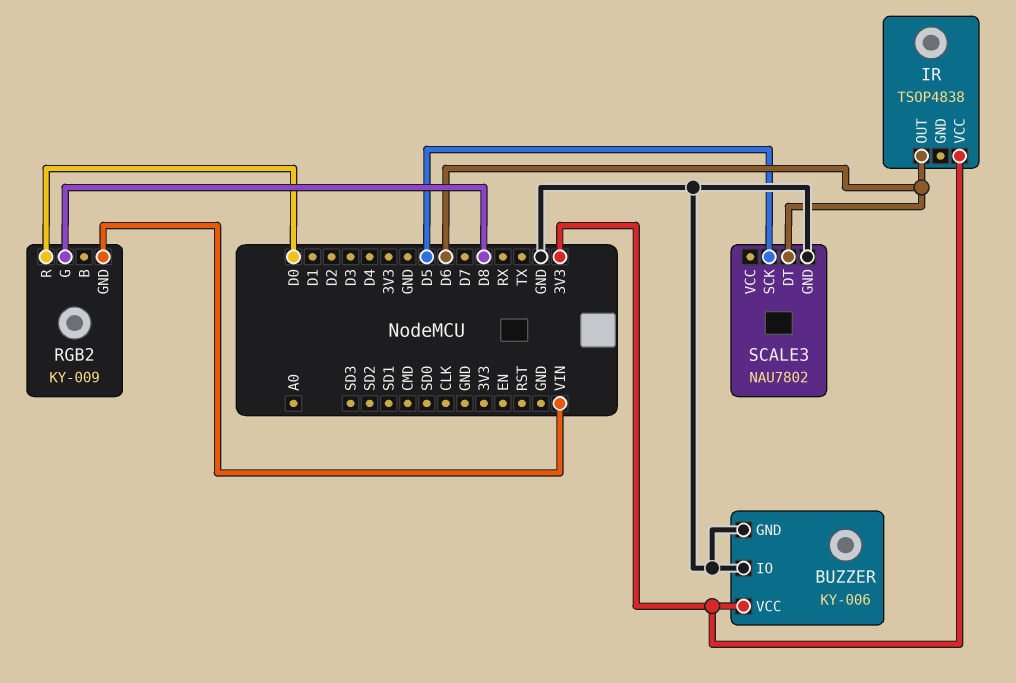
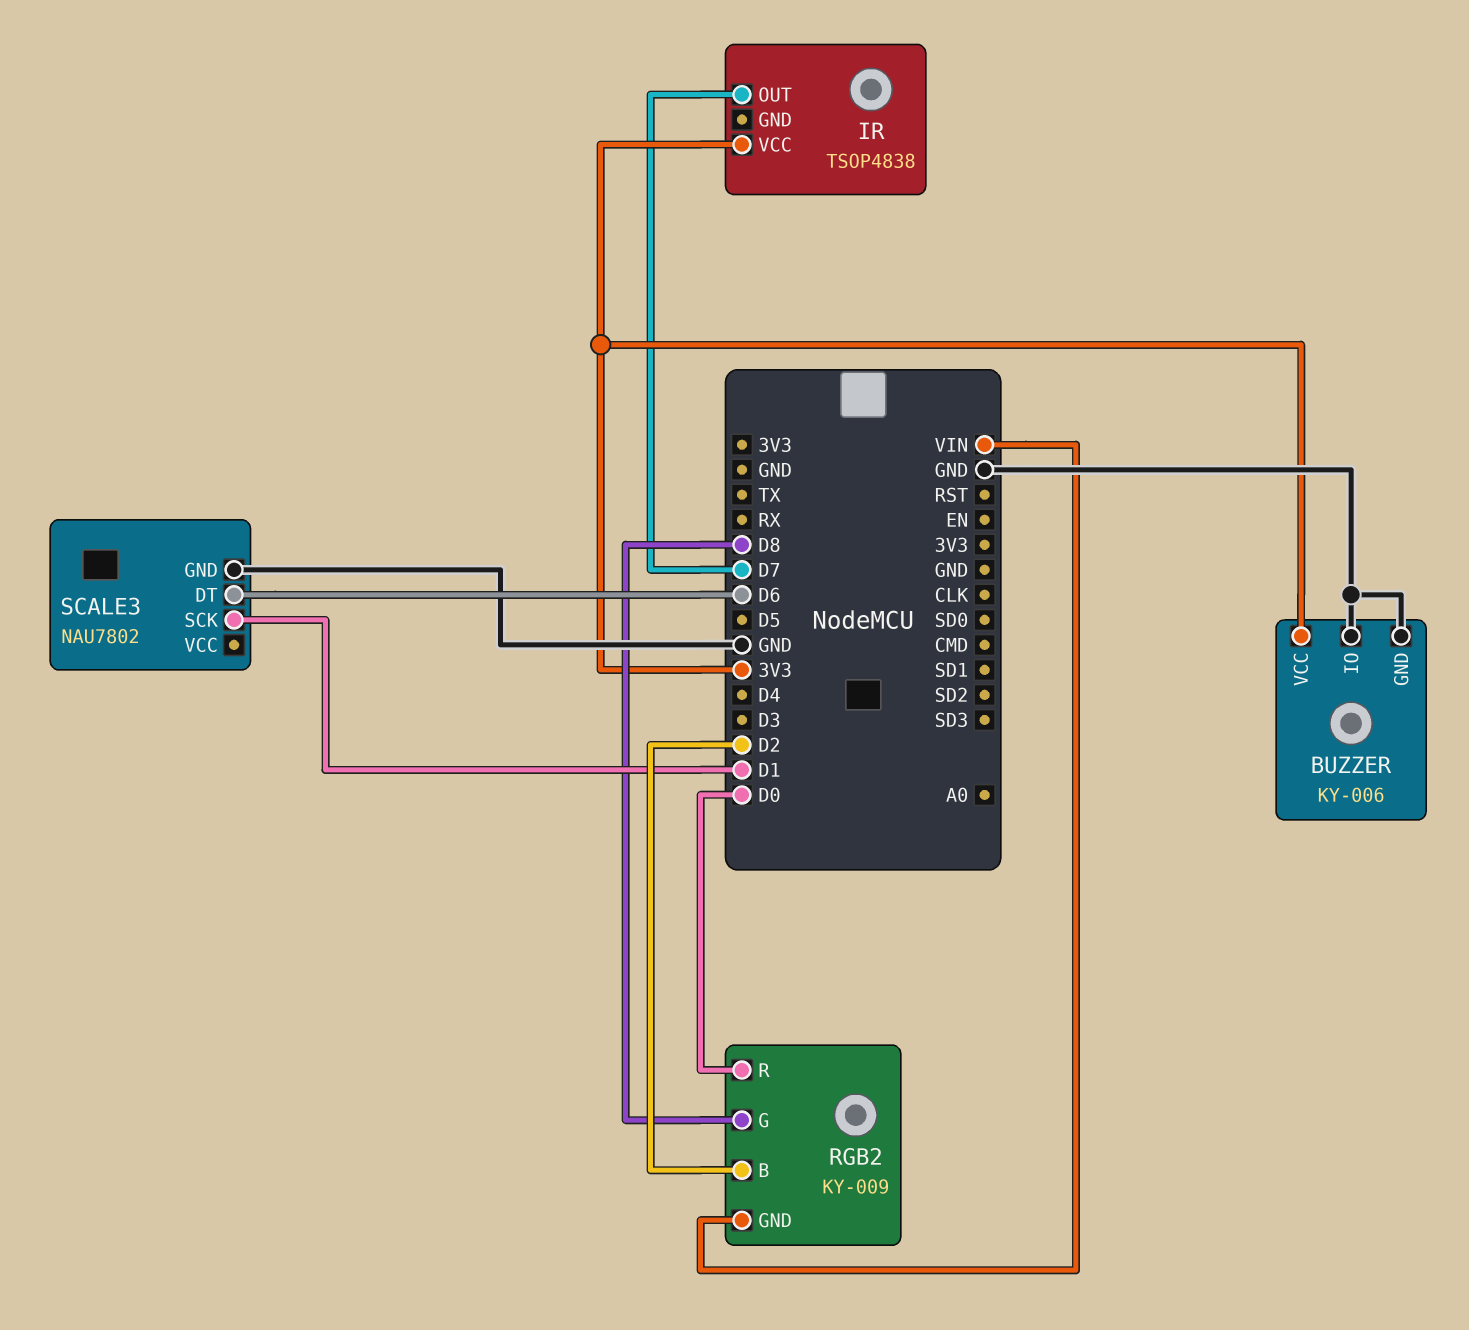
IR pin OUT: D6 -> D7
RGB2 pin B: none -> D2
SCALE3 pin SCK: D5 -> D1

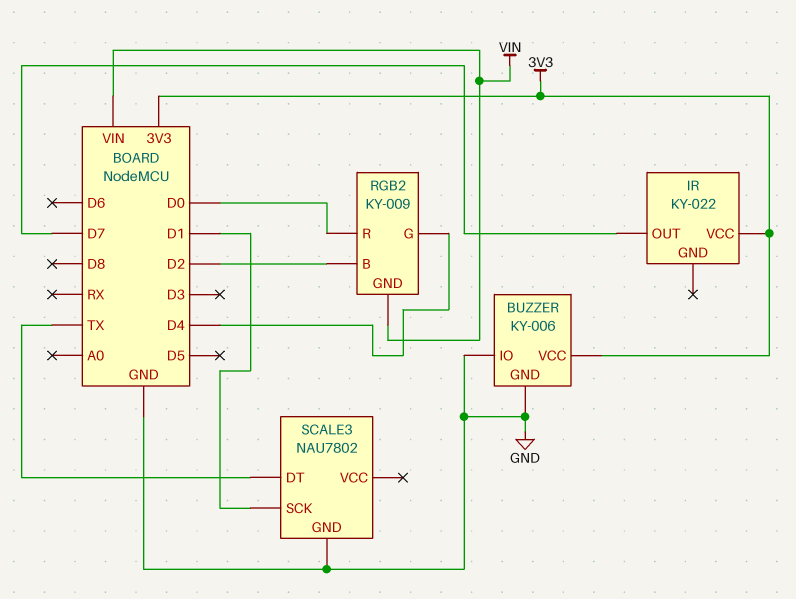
IR: TSOP4838 -> KY-022
RGB2 pin G: D8 -> D4
SCALE3 pin DT: D6 -> TX

